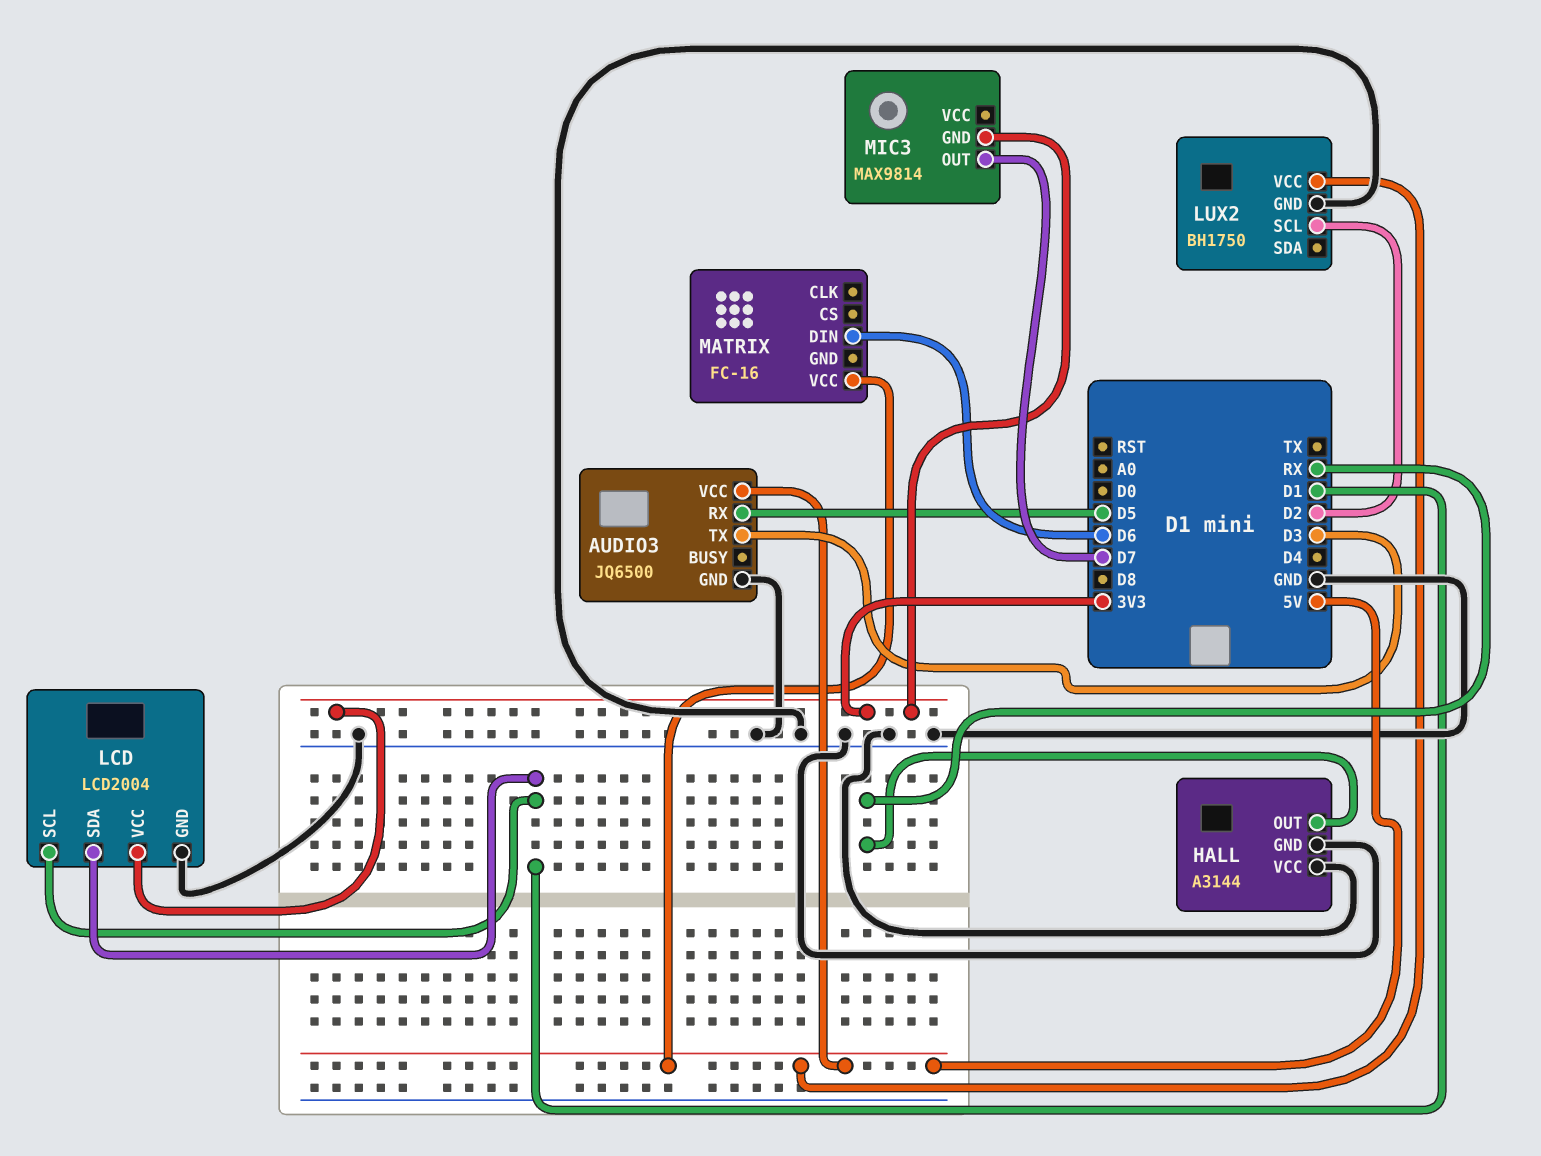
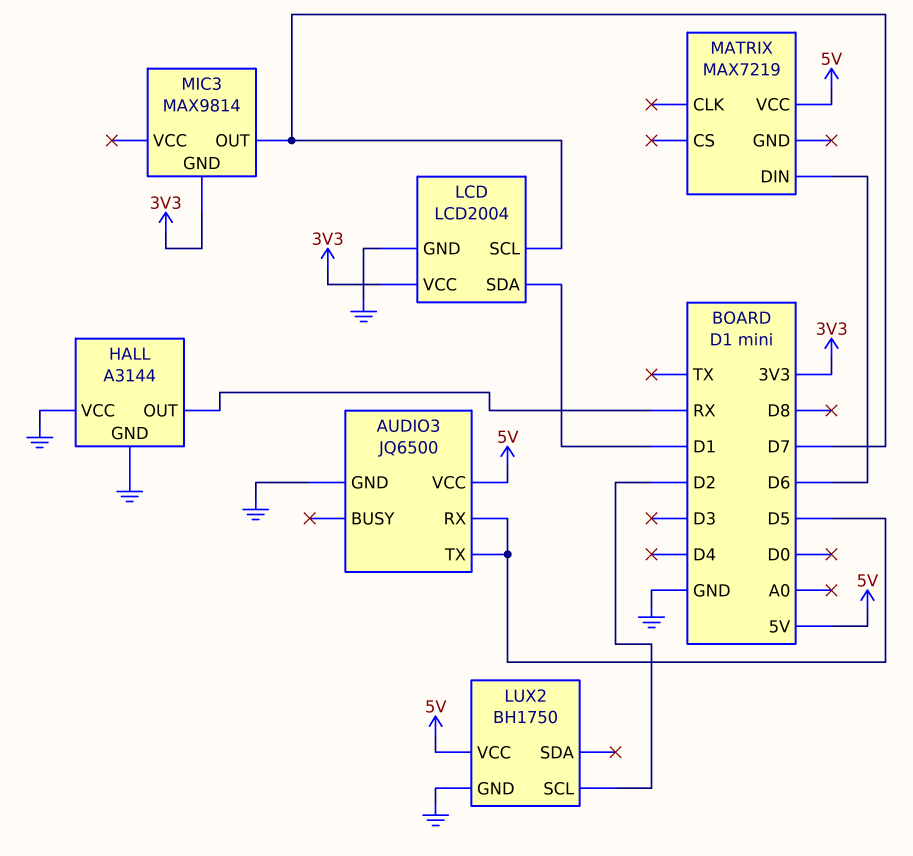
AUDIO3 pin TX: D3 -> D5
LCD pin SCL: D1 -> D7
MATRIX: FC-16 -> MAX7219

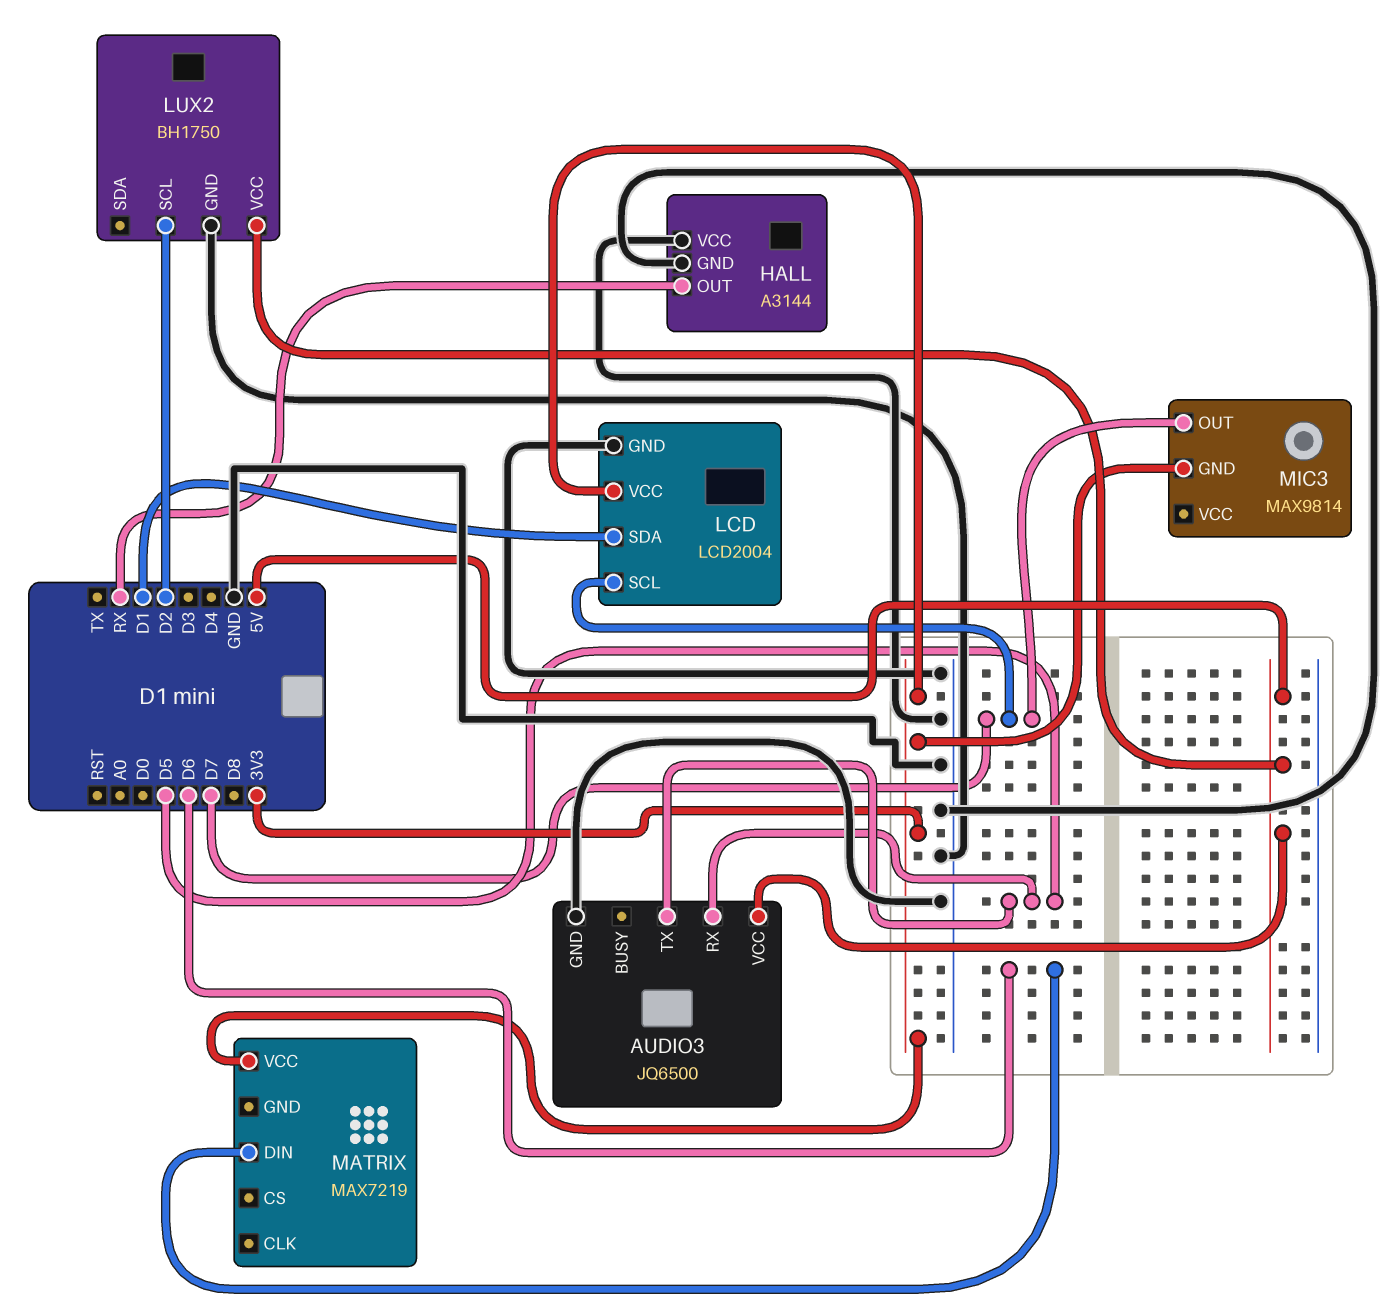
MATRIX pin VCC: 5V -> 3V3

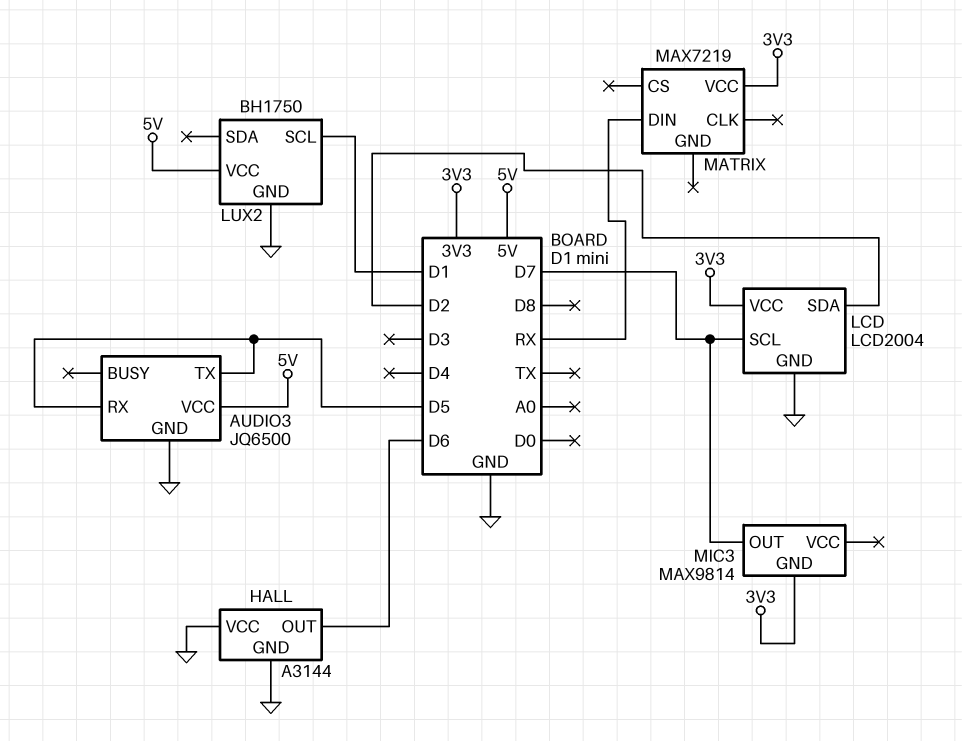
HALL pin OUT: RX -> D6
LCD pin SDA: D1 -> D2
LUX2 pin SCL: D2 -> D1
MATRIX pin DIN: D6 -> RX

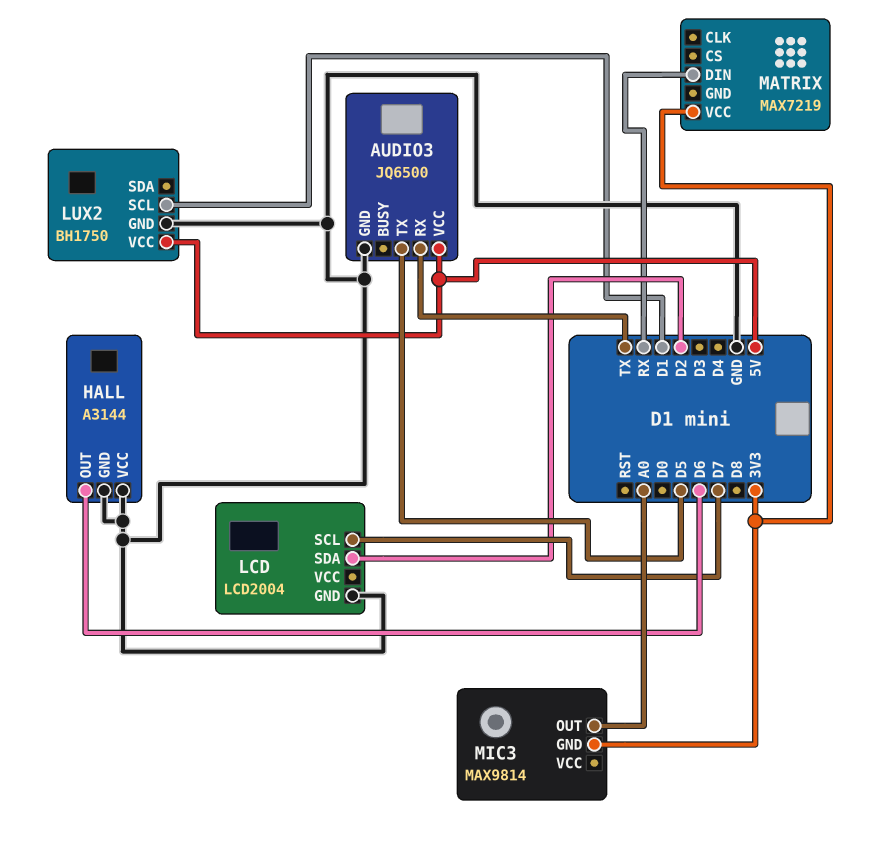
AUDIO3 pin RX: D5 -> TX
LCD pin VCC: 3V3 -> none
MIC3 pin OUT: D7 -> A0

